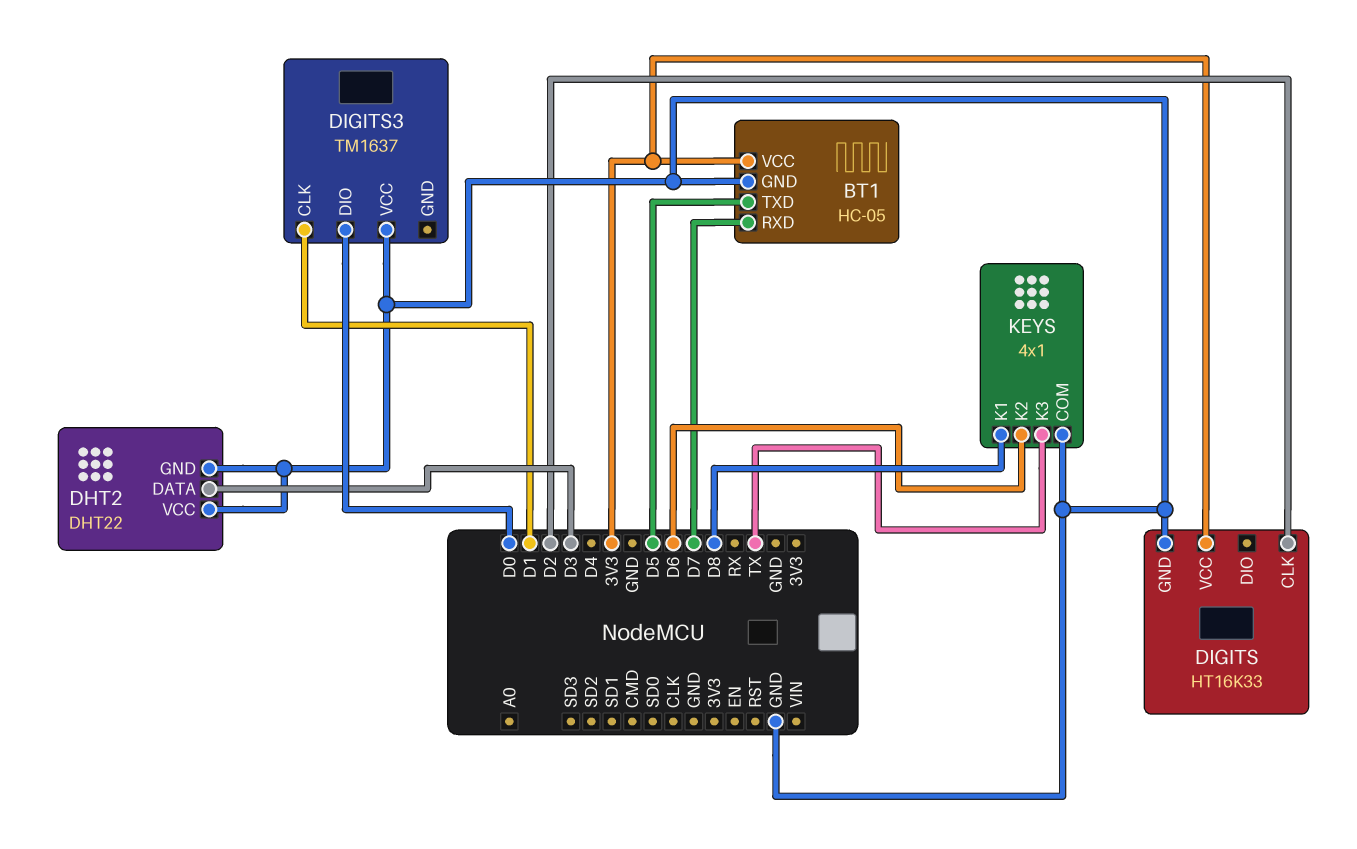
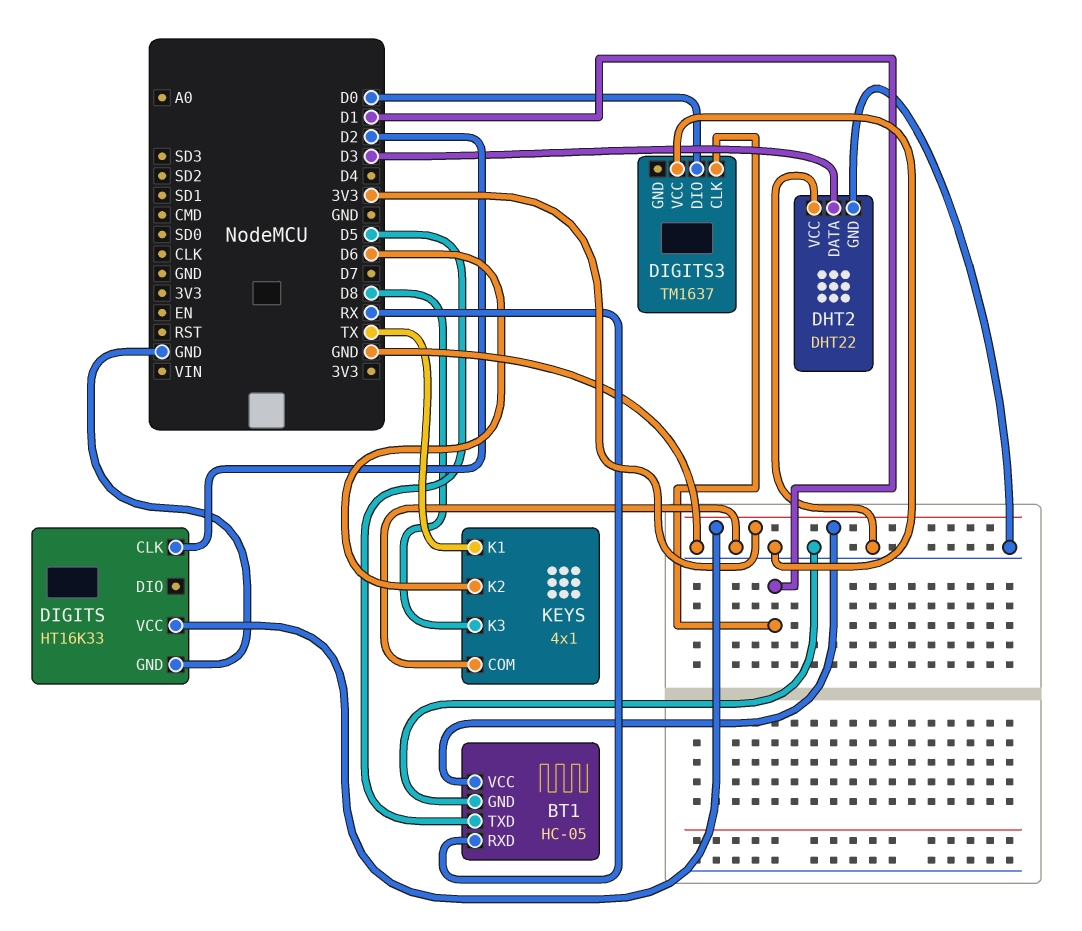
BT1 pin RXD: D7 -> RX
KEYS pin K1: D8 -> TX
KEYS pin K3: TX -> D8

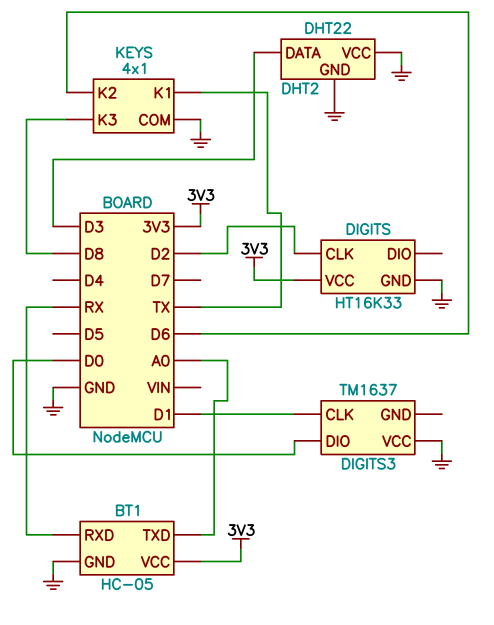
BT1 pin TXD: D5 -> A0

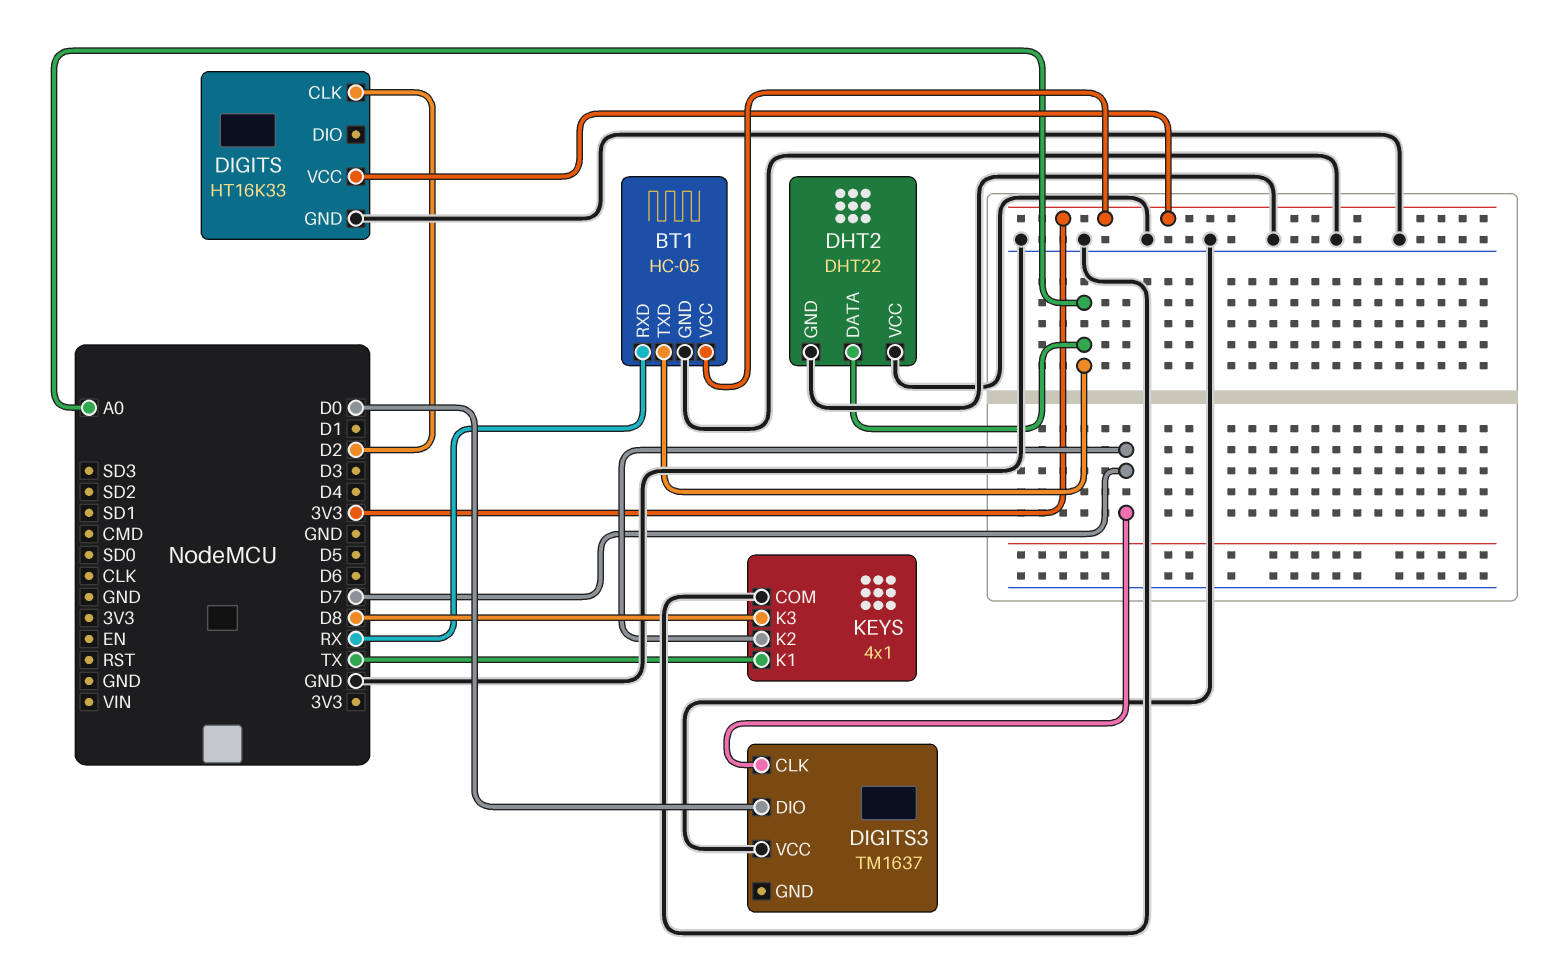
DHT2 pin DATA: D3 -> A0
DIGITS3 pin CLK: D1 -> D7
KEYS pin K2: D6 -> D7

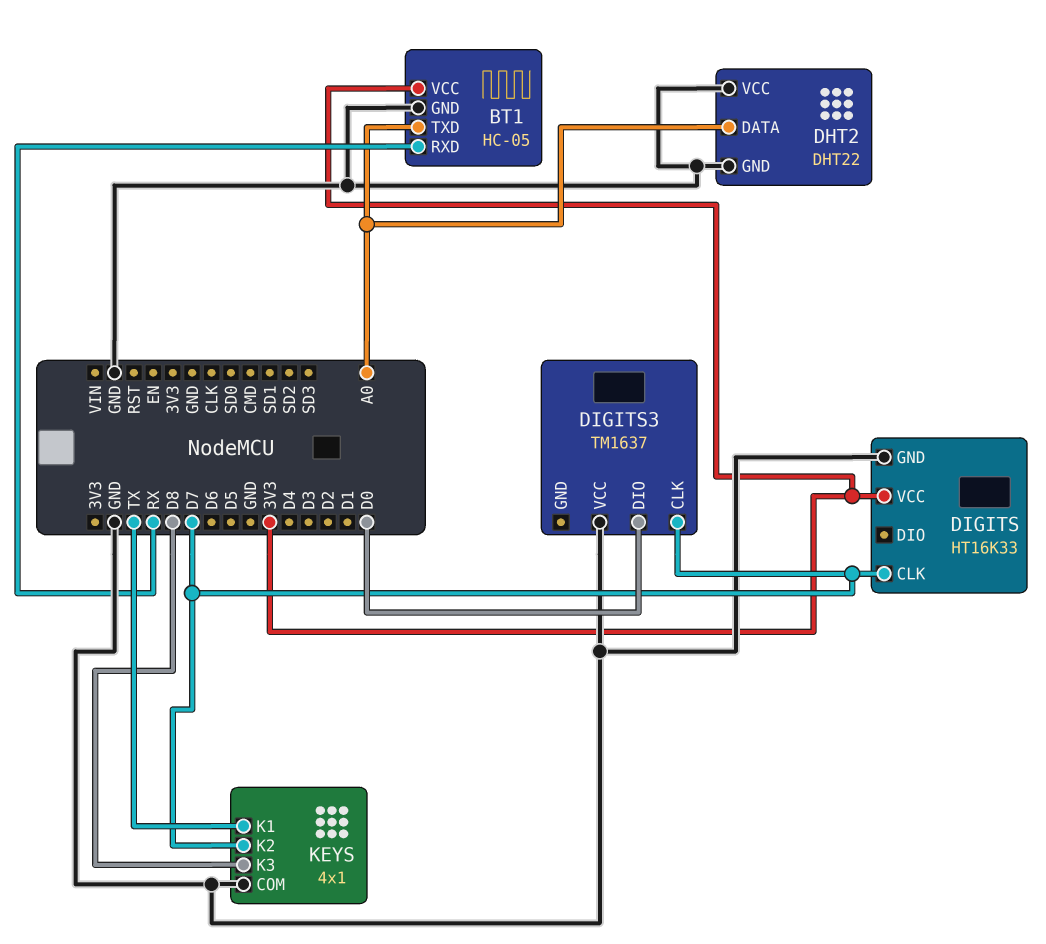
DIGITS pin CLK: D2 -> D7

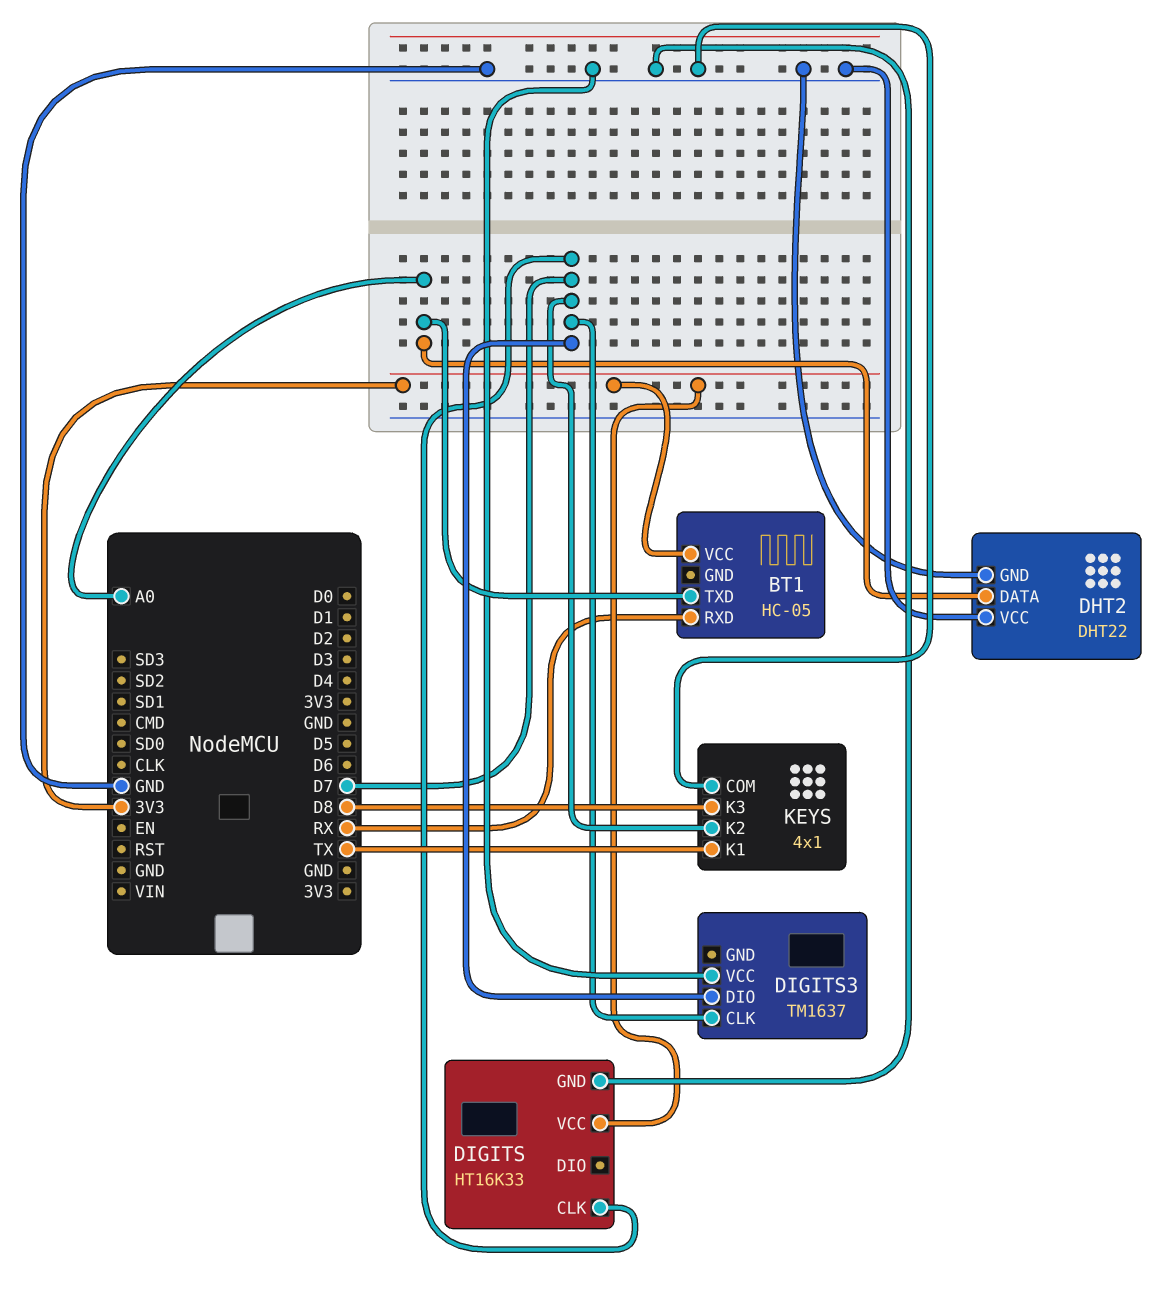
BT1 pin GND: GND -> none
DIGITS3 pin DIO: D0 -> D7

